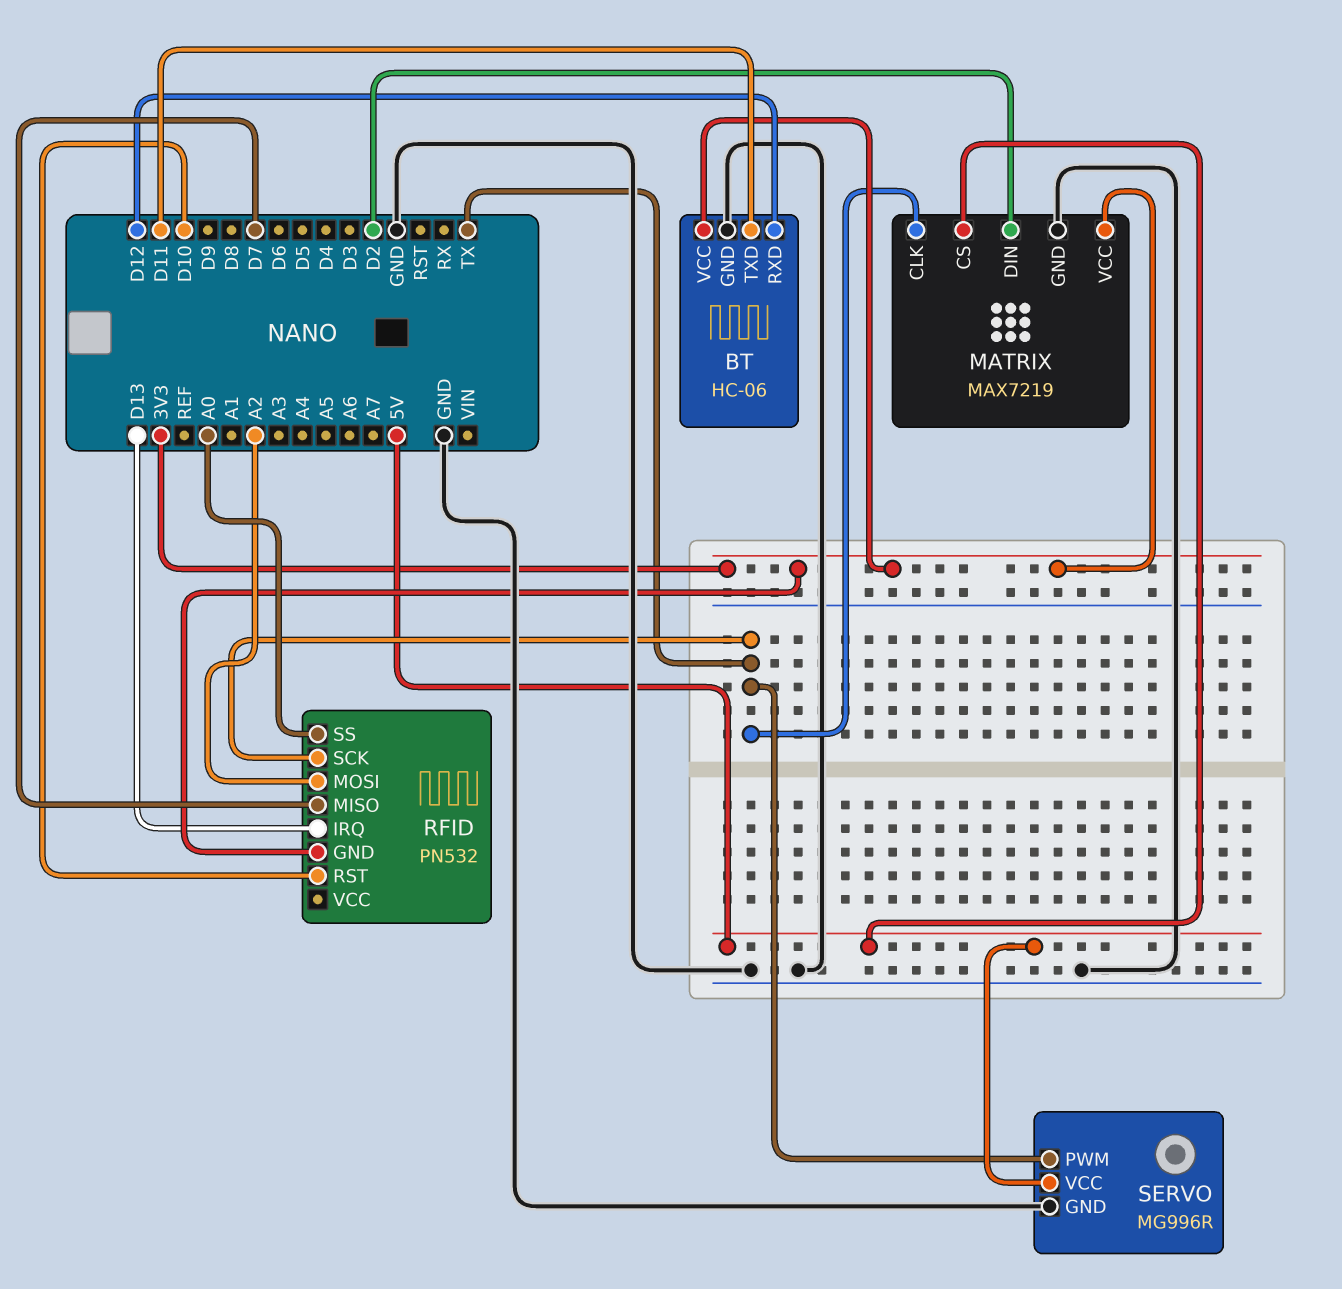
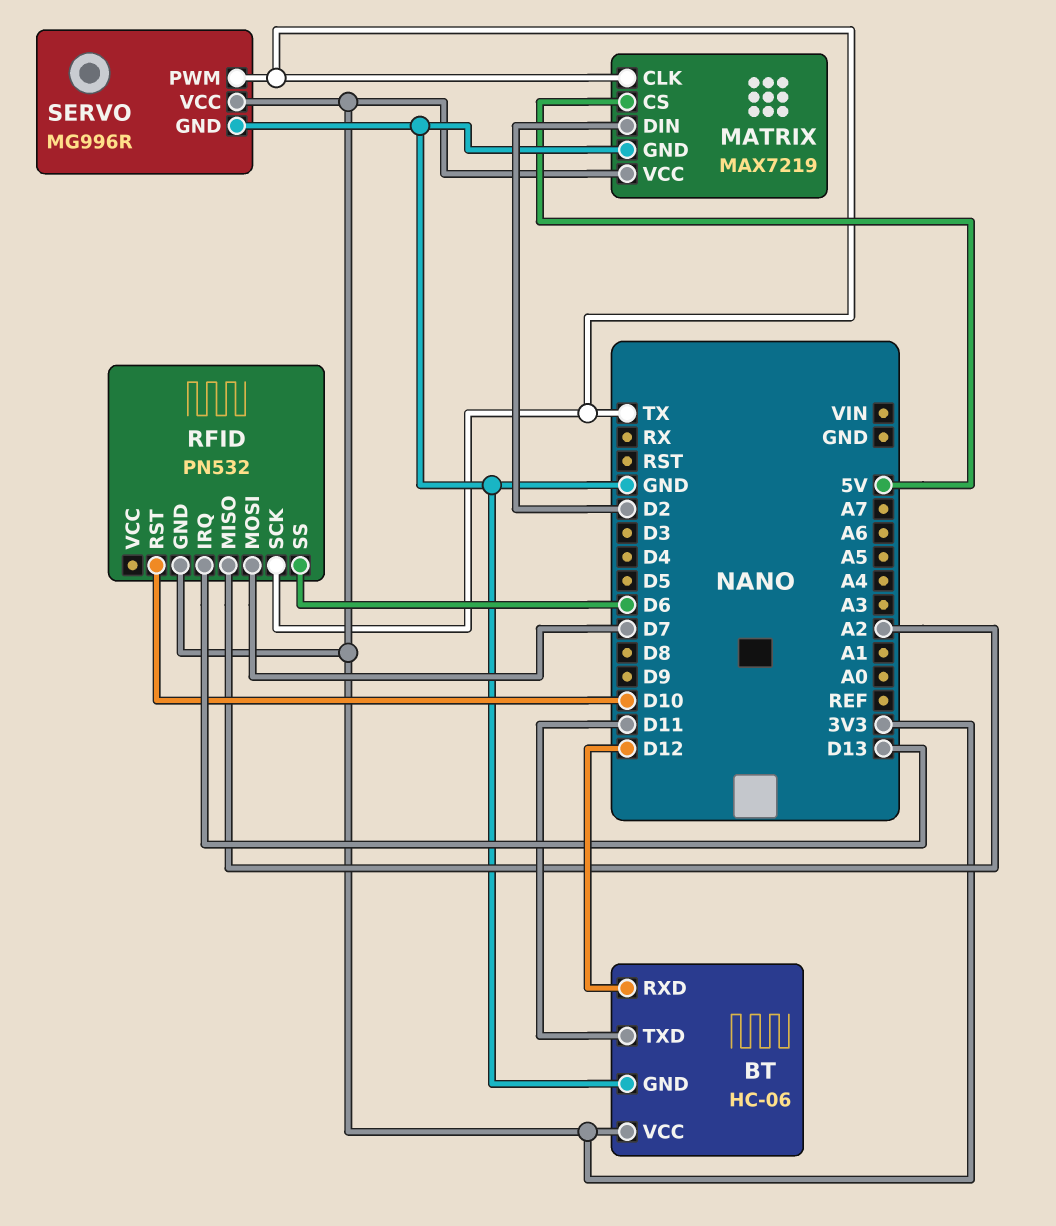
RFID pin MISO: D7 -> A2
RFID pin MOSI: A2 -> D7
RFID pin SS: A0 -> D6
SERVO pin VCC: 5V -> 3V3

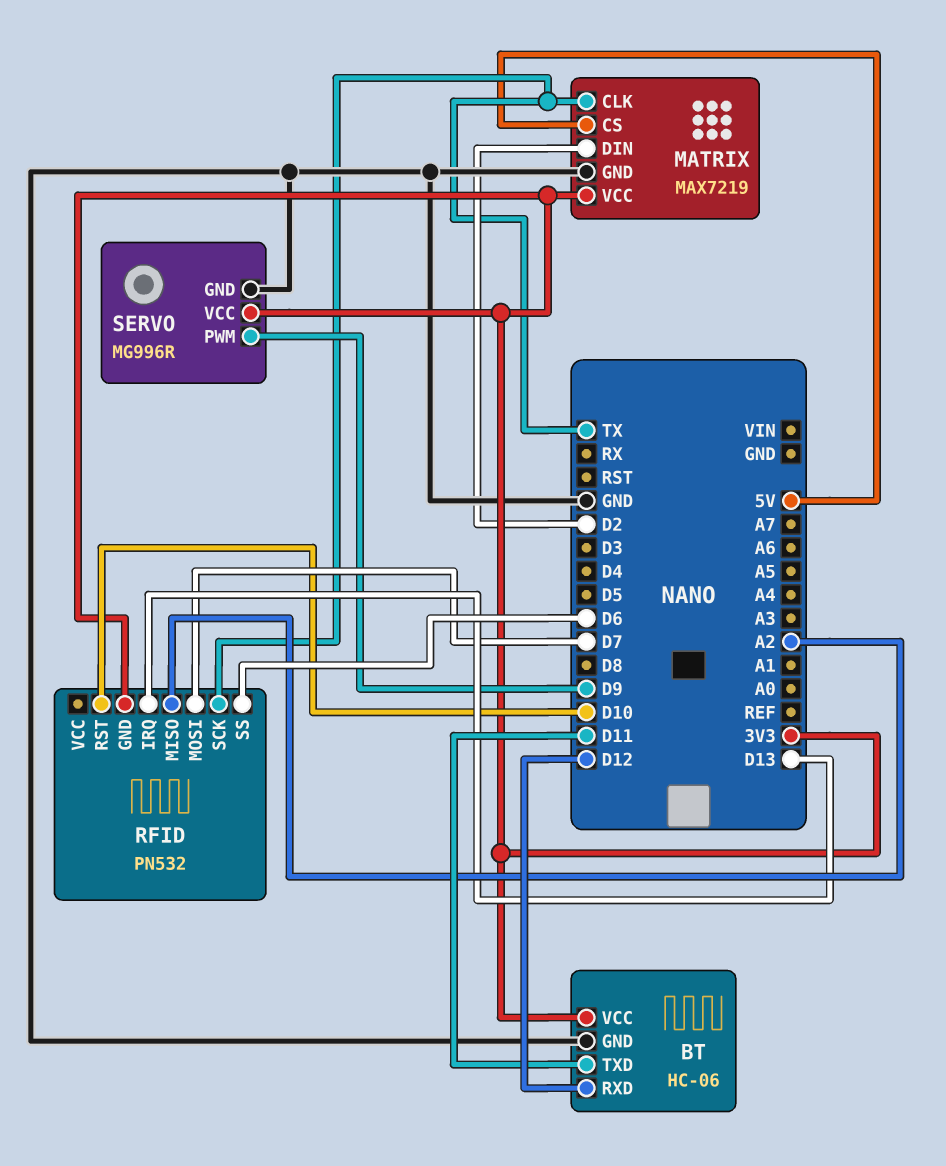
SERVO pin PWM: TX -> D9

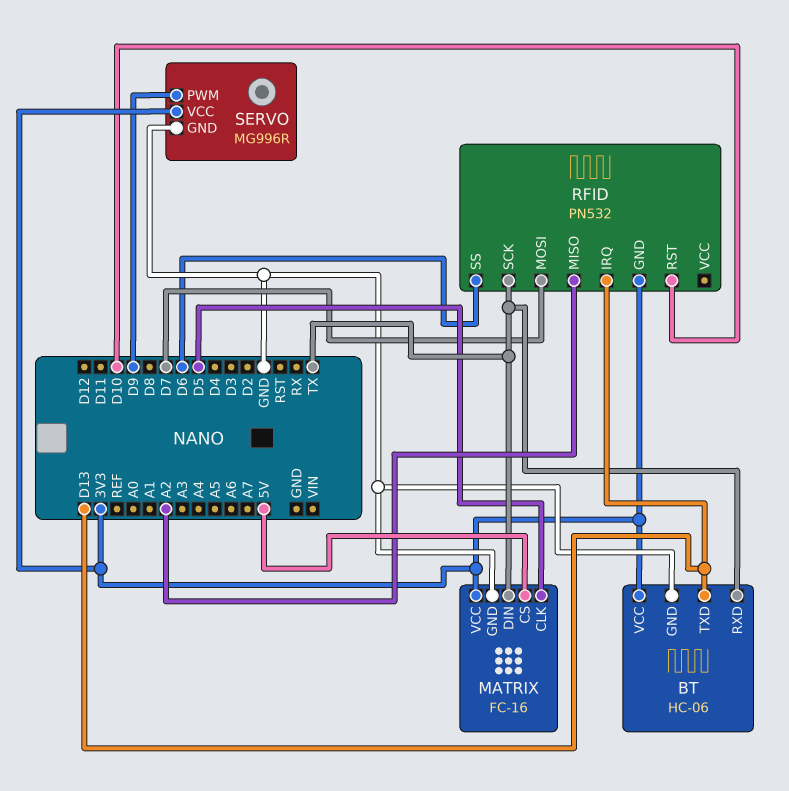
BT pin RXD: D12 -> TX
BT pin TXD: D11 -> D13
MATRIX: MAX7219 -> FC-16
MATRIX pin CLK: TX -> D5
MATRIX pin DIN: D2 -> TX

